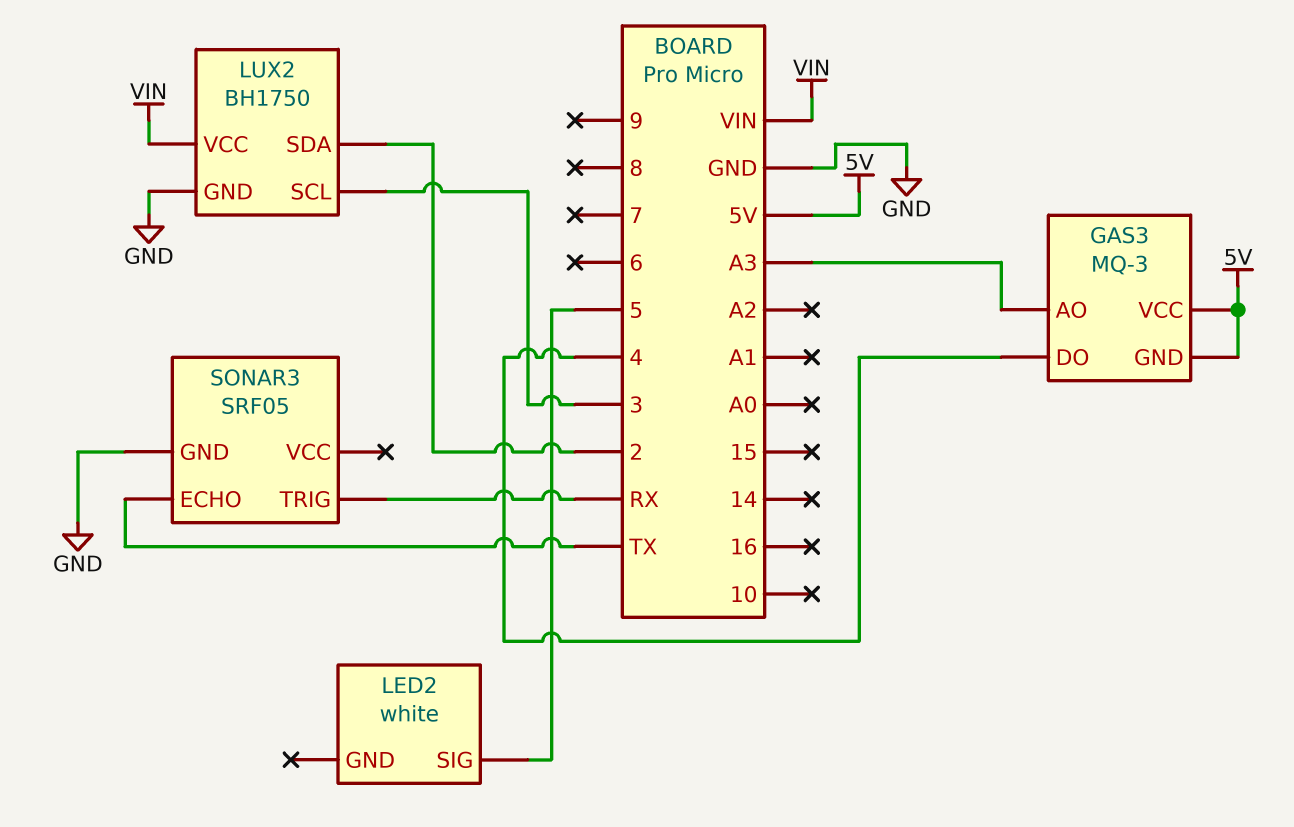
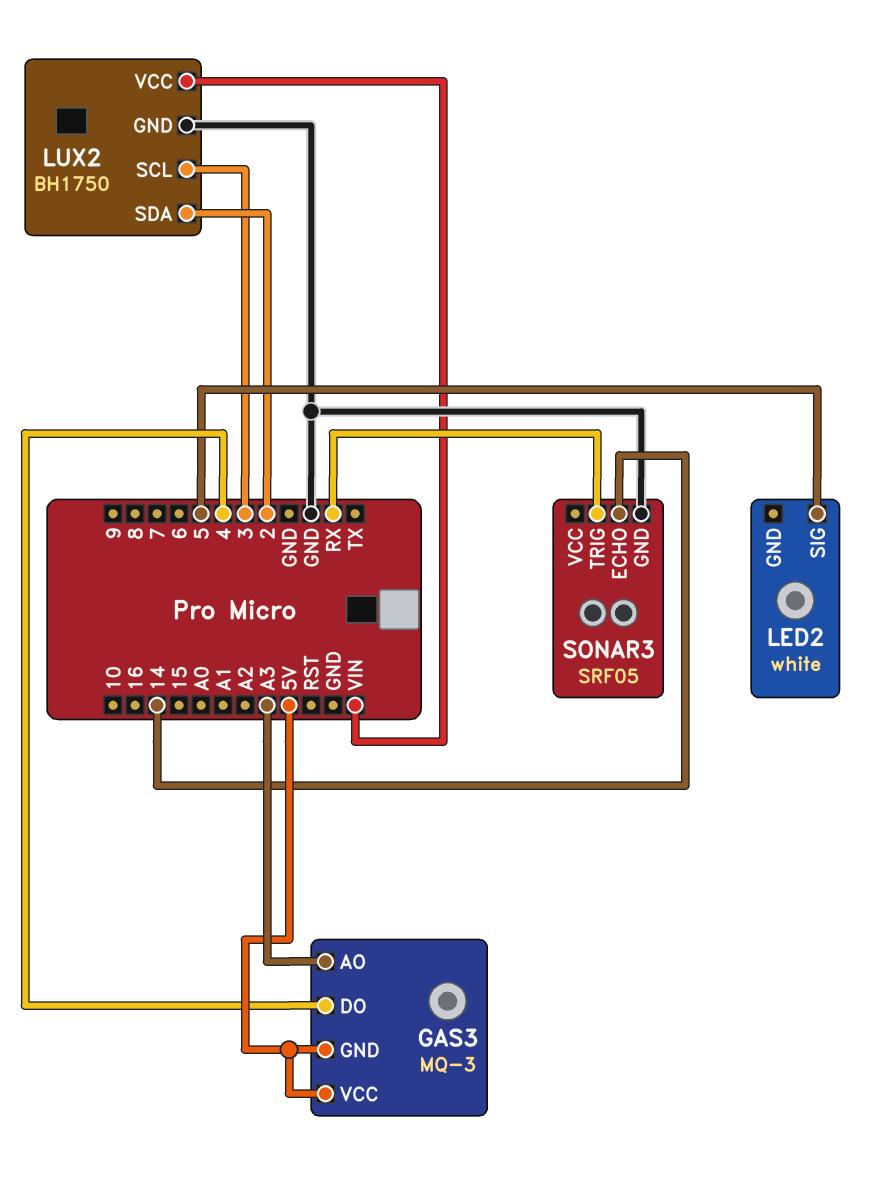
SONAR3 pin ECHO: TX -> 14

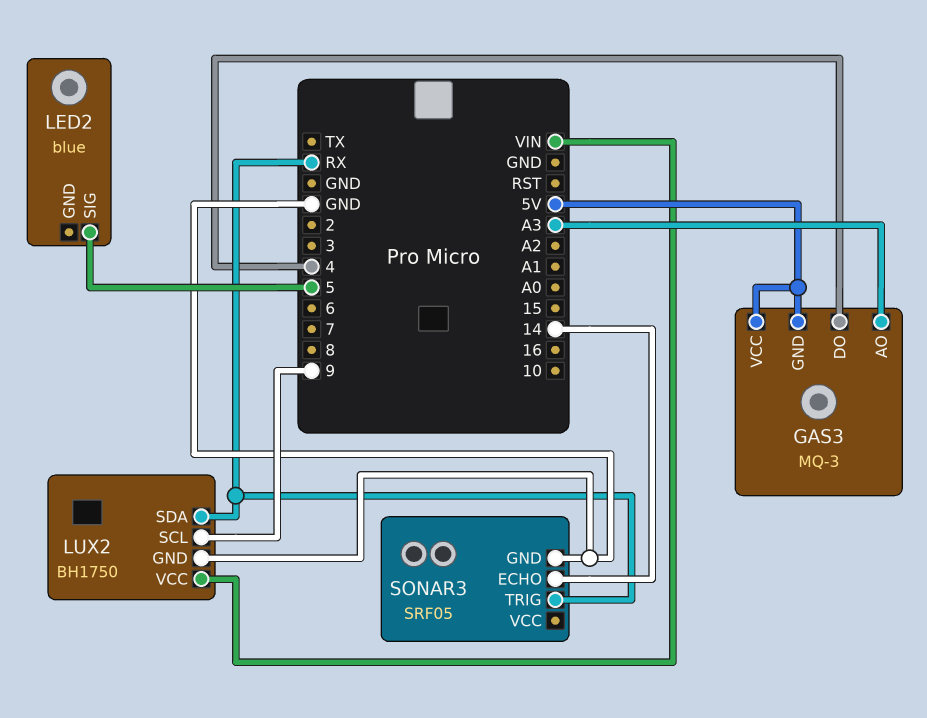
LED2: white -> blue
LUX2 pin SCL: 3 -> 9
LUX2 pin SDA: 2 -> RX

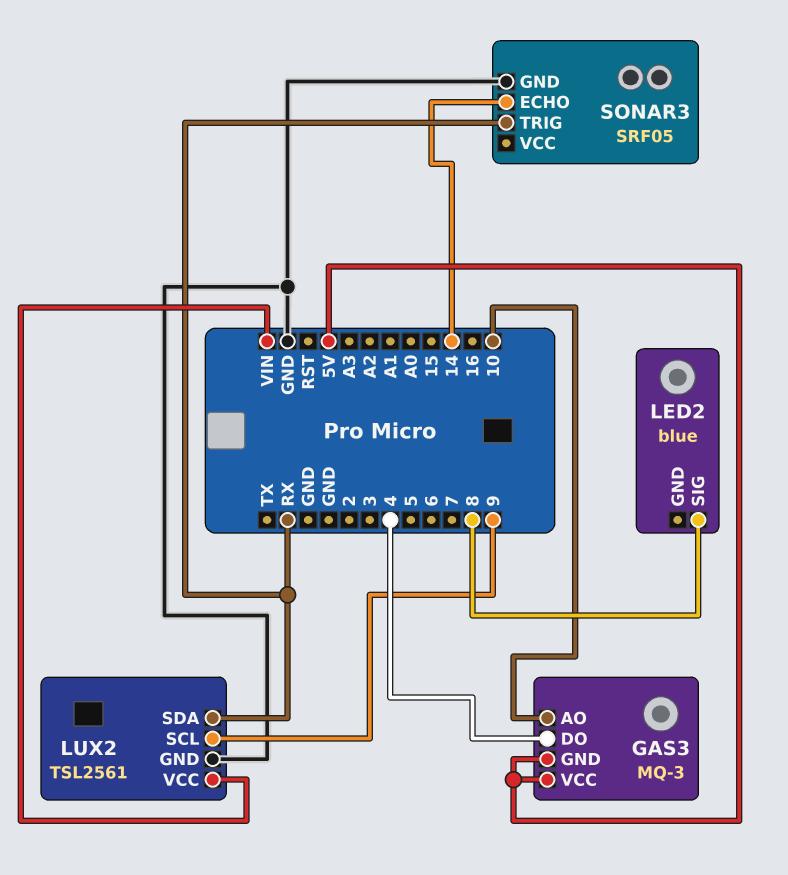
GAS3 pin AO: A3 -> 10
LED2 pin SIG: 5 -> 8
LUX2: BH1750 -> TSL2561

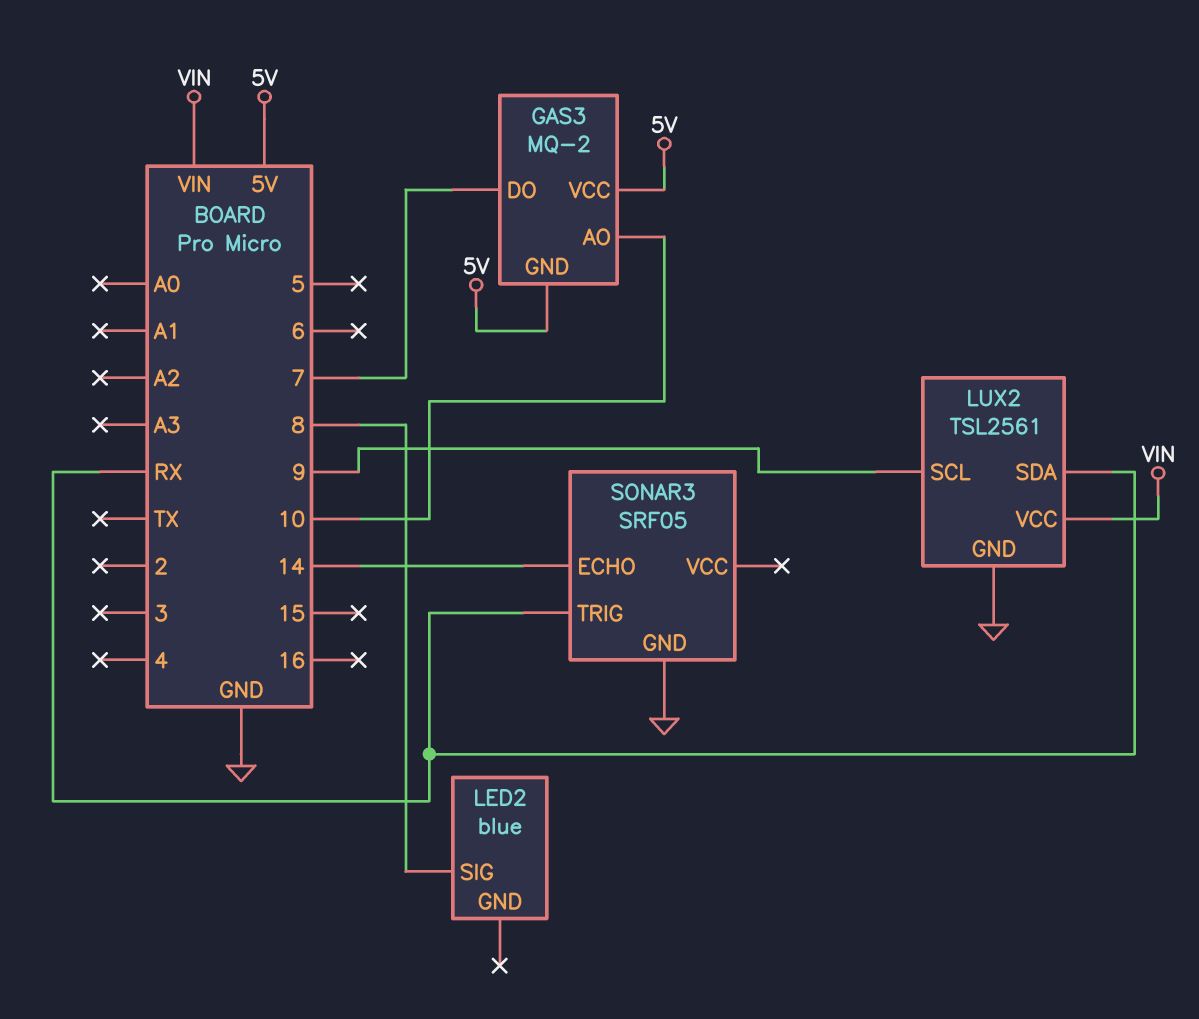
GAS3: MQ-3 -> MQ-2
GAS3 pin DO: 4 -> 7

